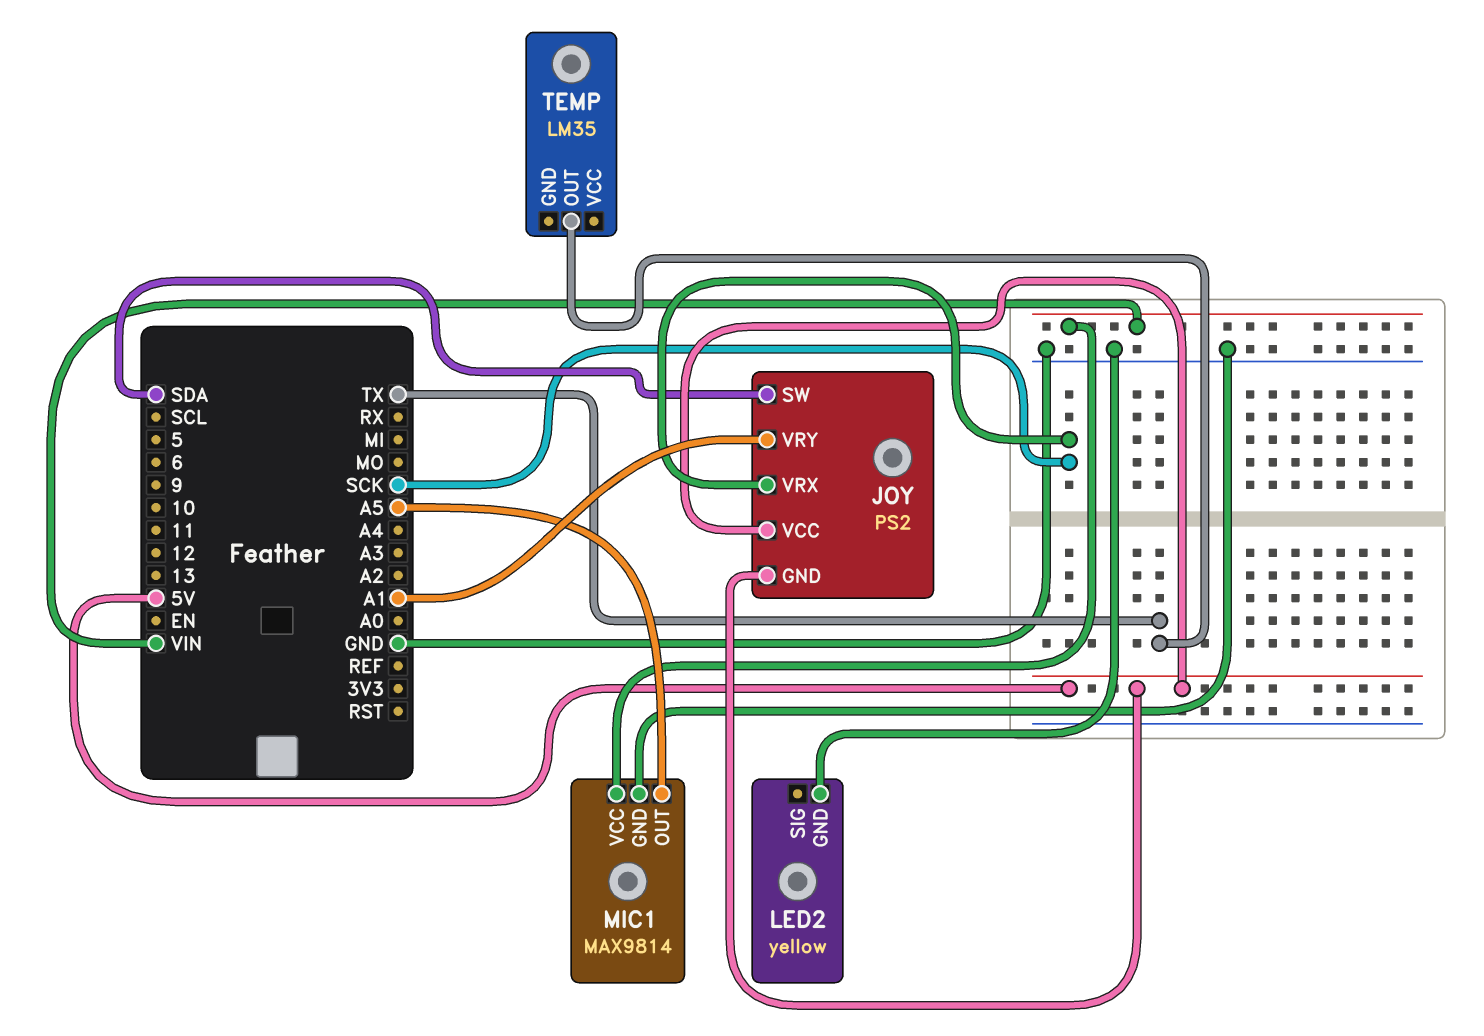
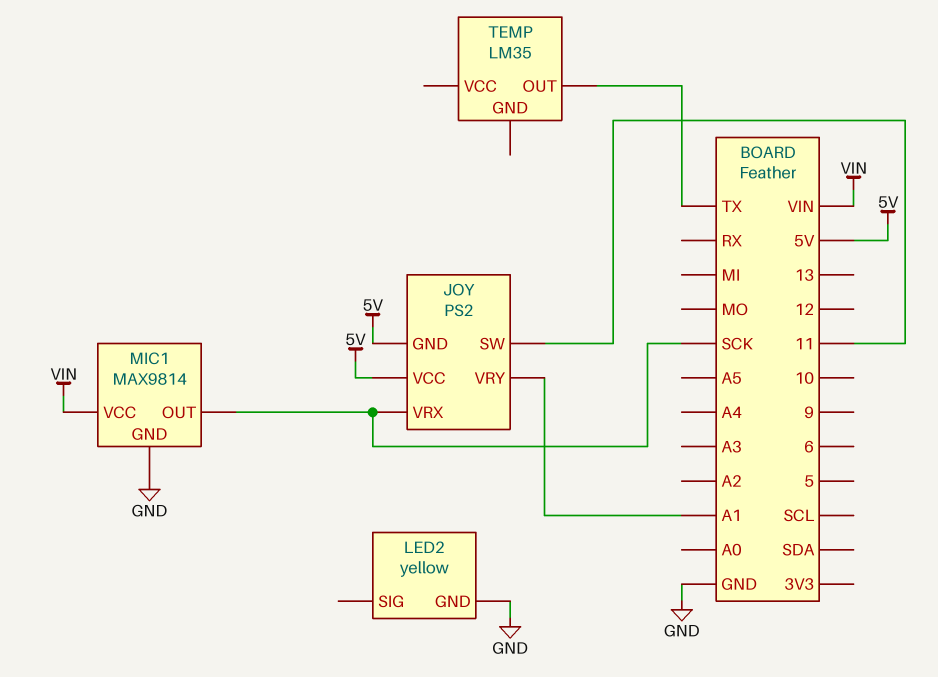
JOY pin SW: SDA -> 11
MIC1 pin OUT: A5 -> SCK

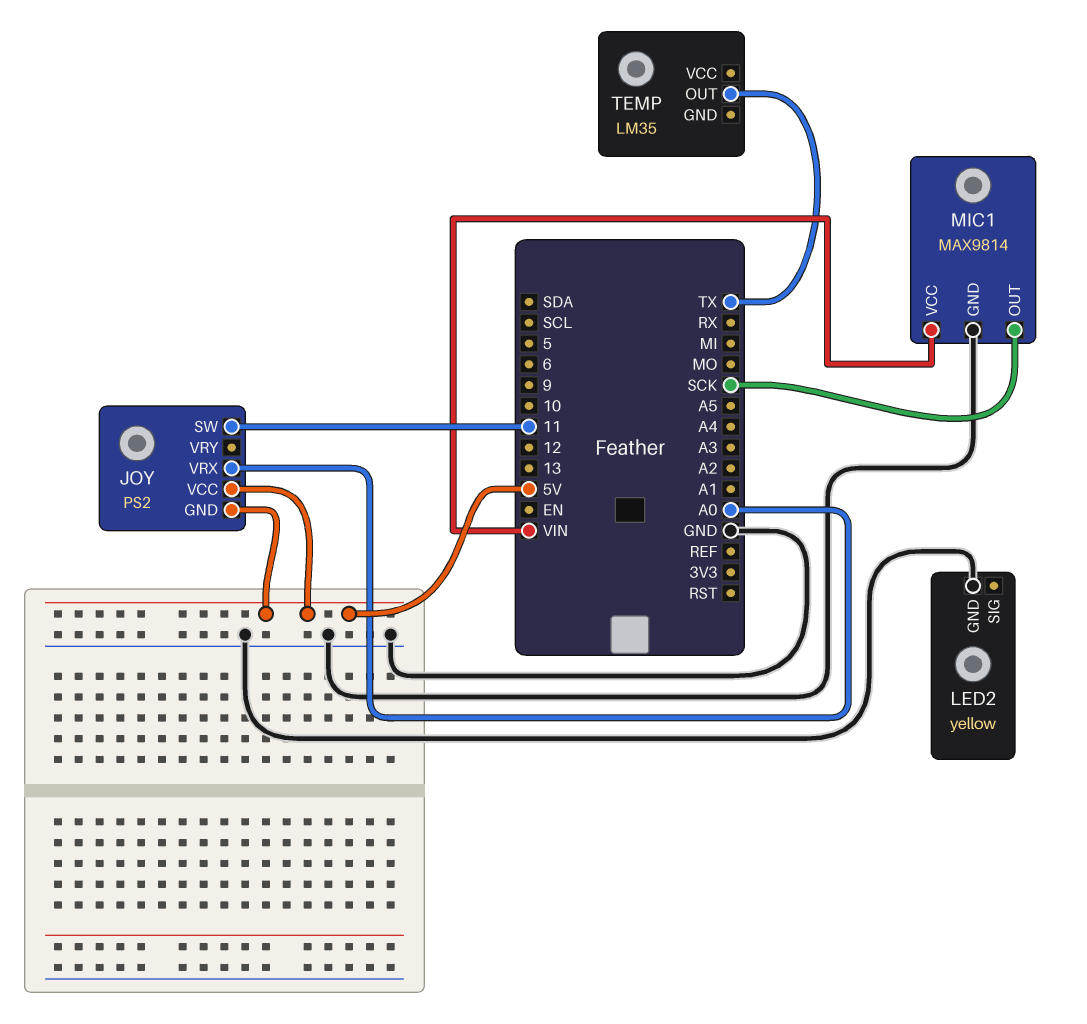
JOY pin VRX: SCK -> A0
JOY pin VRY: A1 -> none

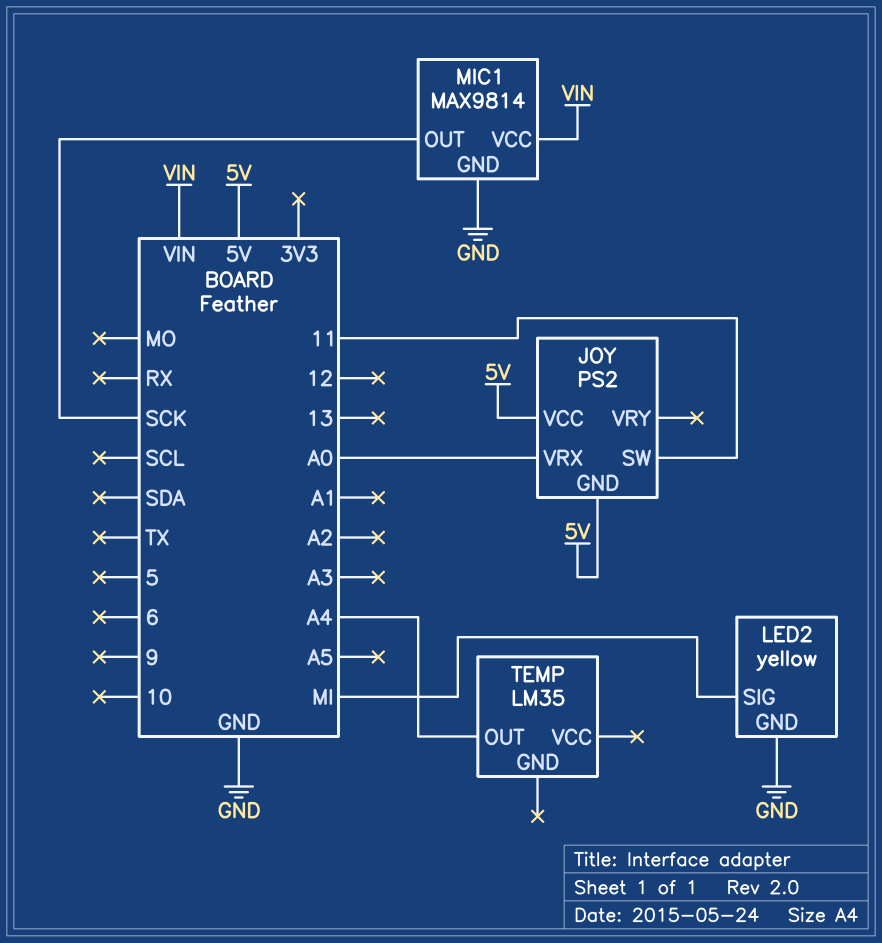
LED2 pin SIG: none -> MI
TEMP pin OUT: TX -> A4

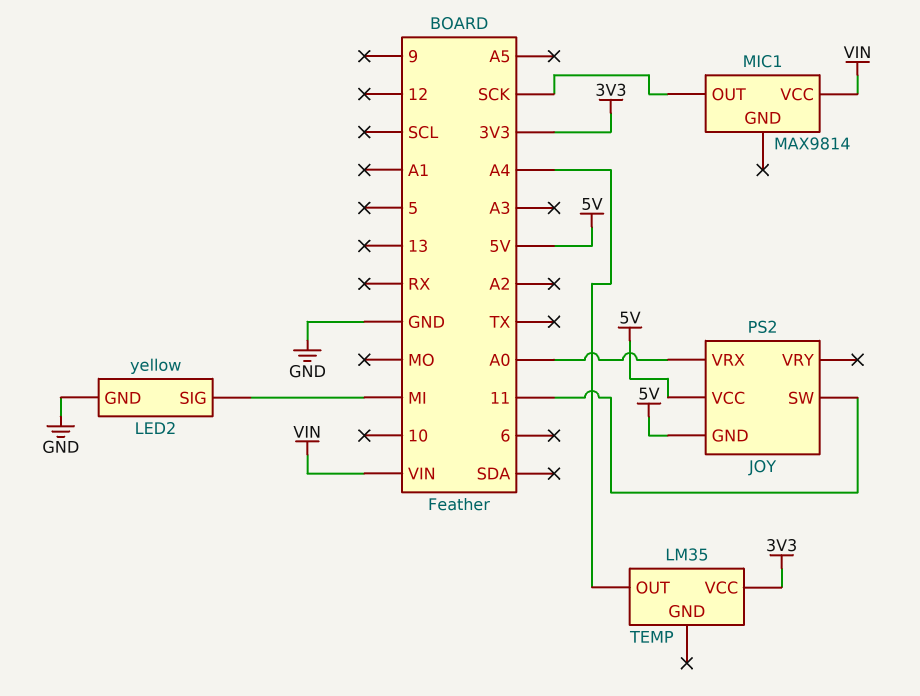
MIC1 pin GND: GND -> none
TEMP pin VCC: none -> 3V3

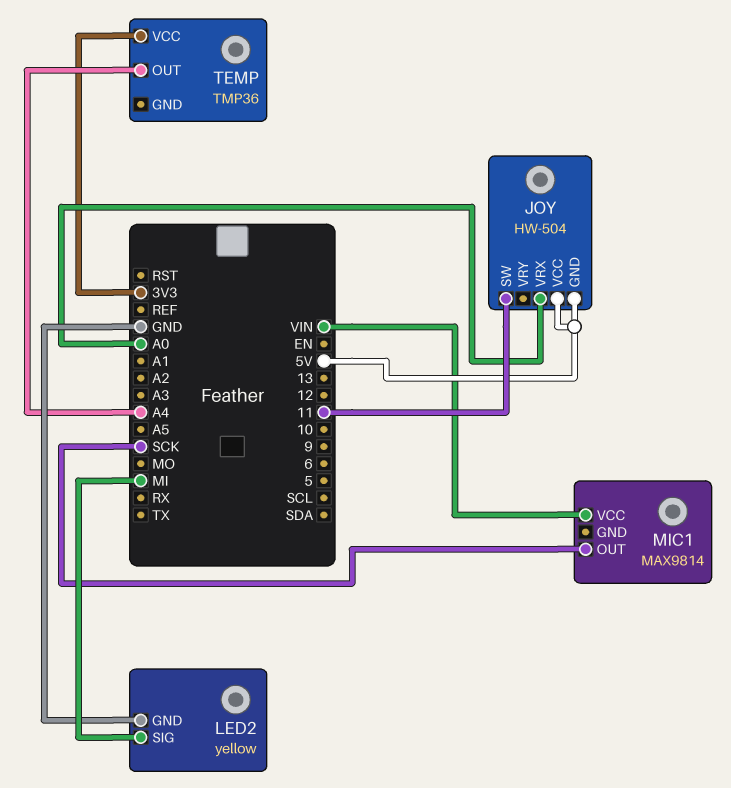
JOY: PS2 -> HW-504
TEMP: LM35 -> TMP36

